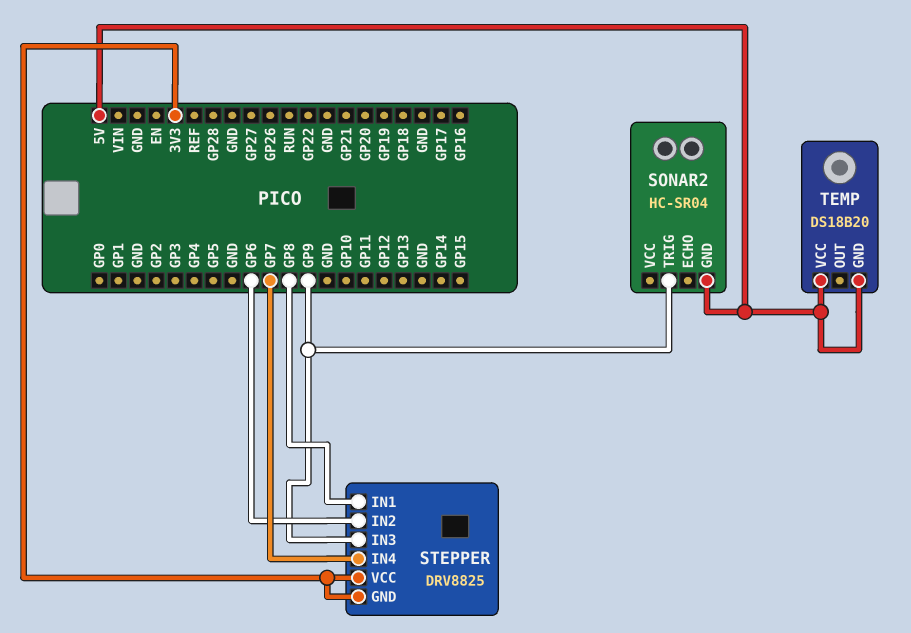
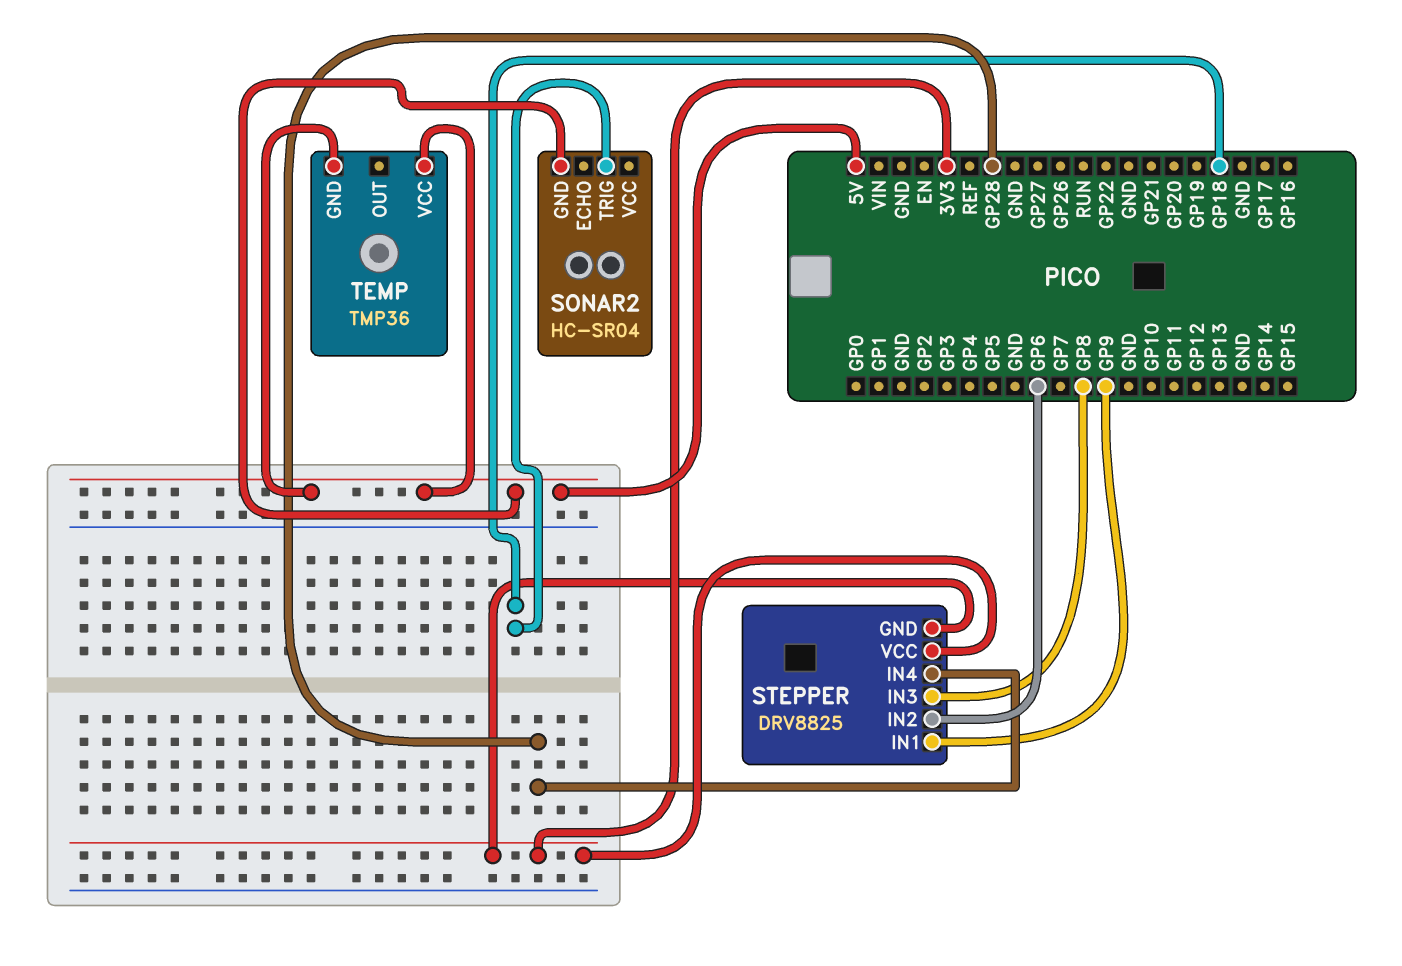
SONAR2 pin TRIG: GP9 -> GP18
STEPPER pin IN1: GP8 -> GP9
STEPPER pin IN3: GP9 -> GP8
STEPPER pin IN4: GP7 -> GP28
TEMP: DS18B20 -> TMP36

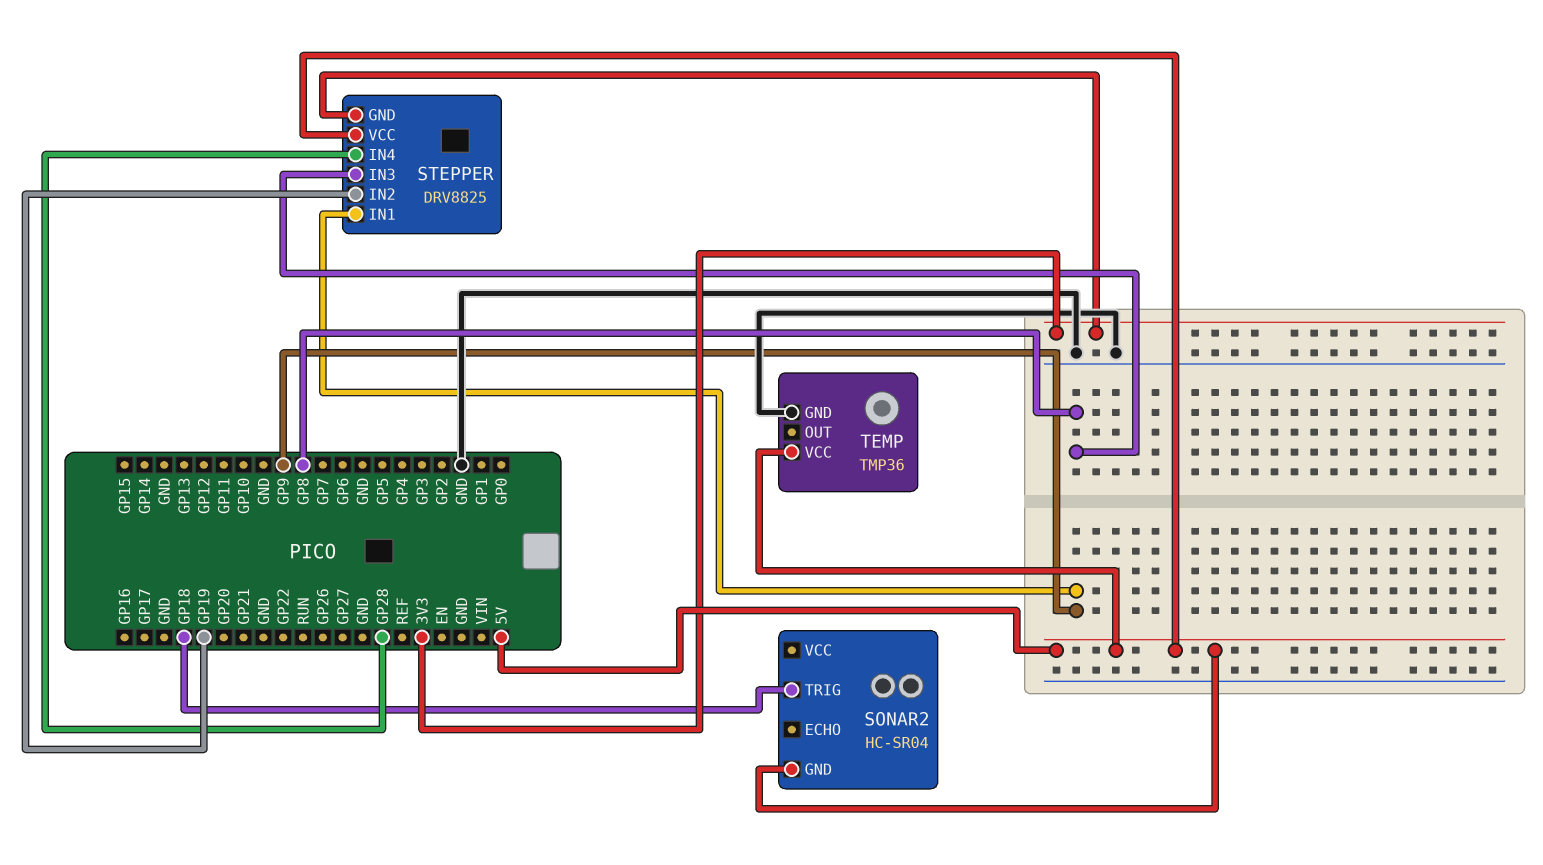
STEPPER pin IN2: GP6 -> GP19
STEPPER pin VCC: 3V3 -> 5V
TEMP pin GND: 5V -> GND

